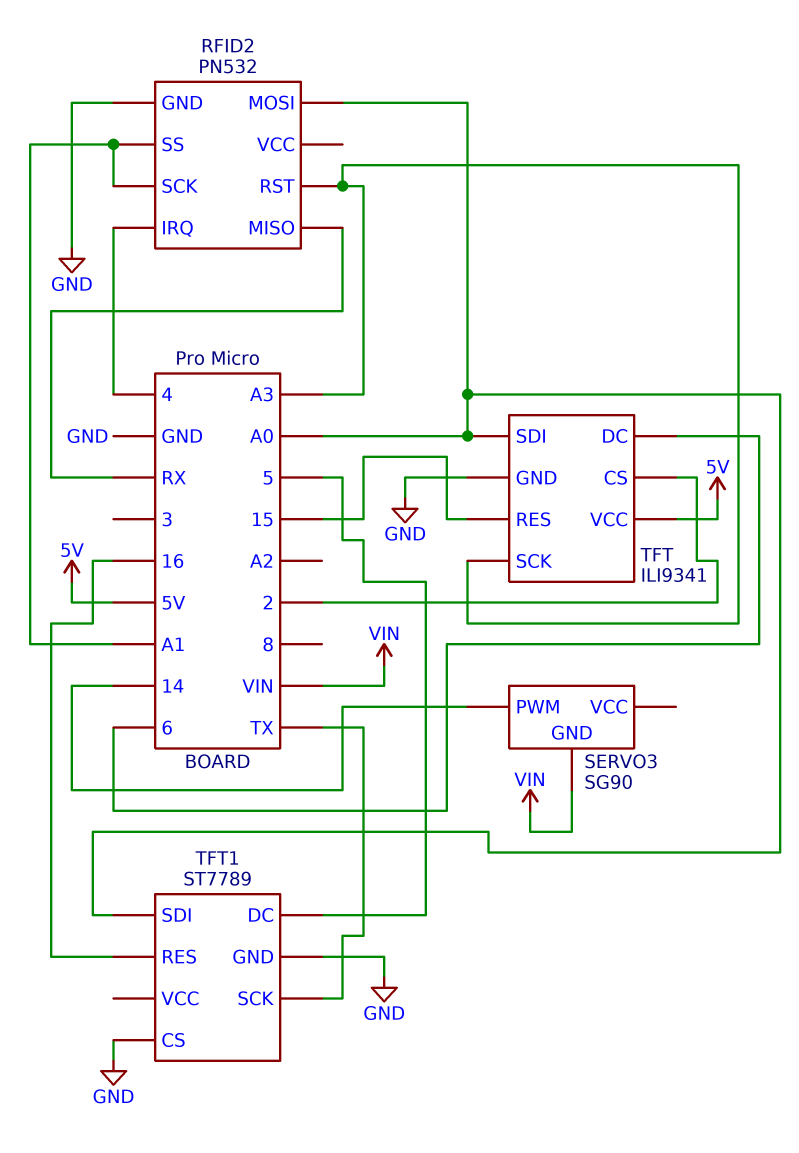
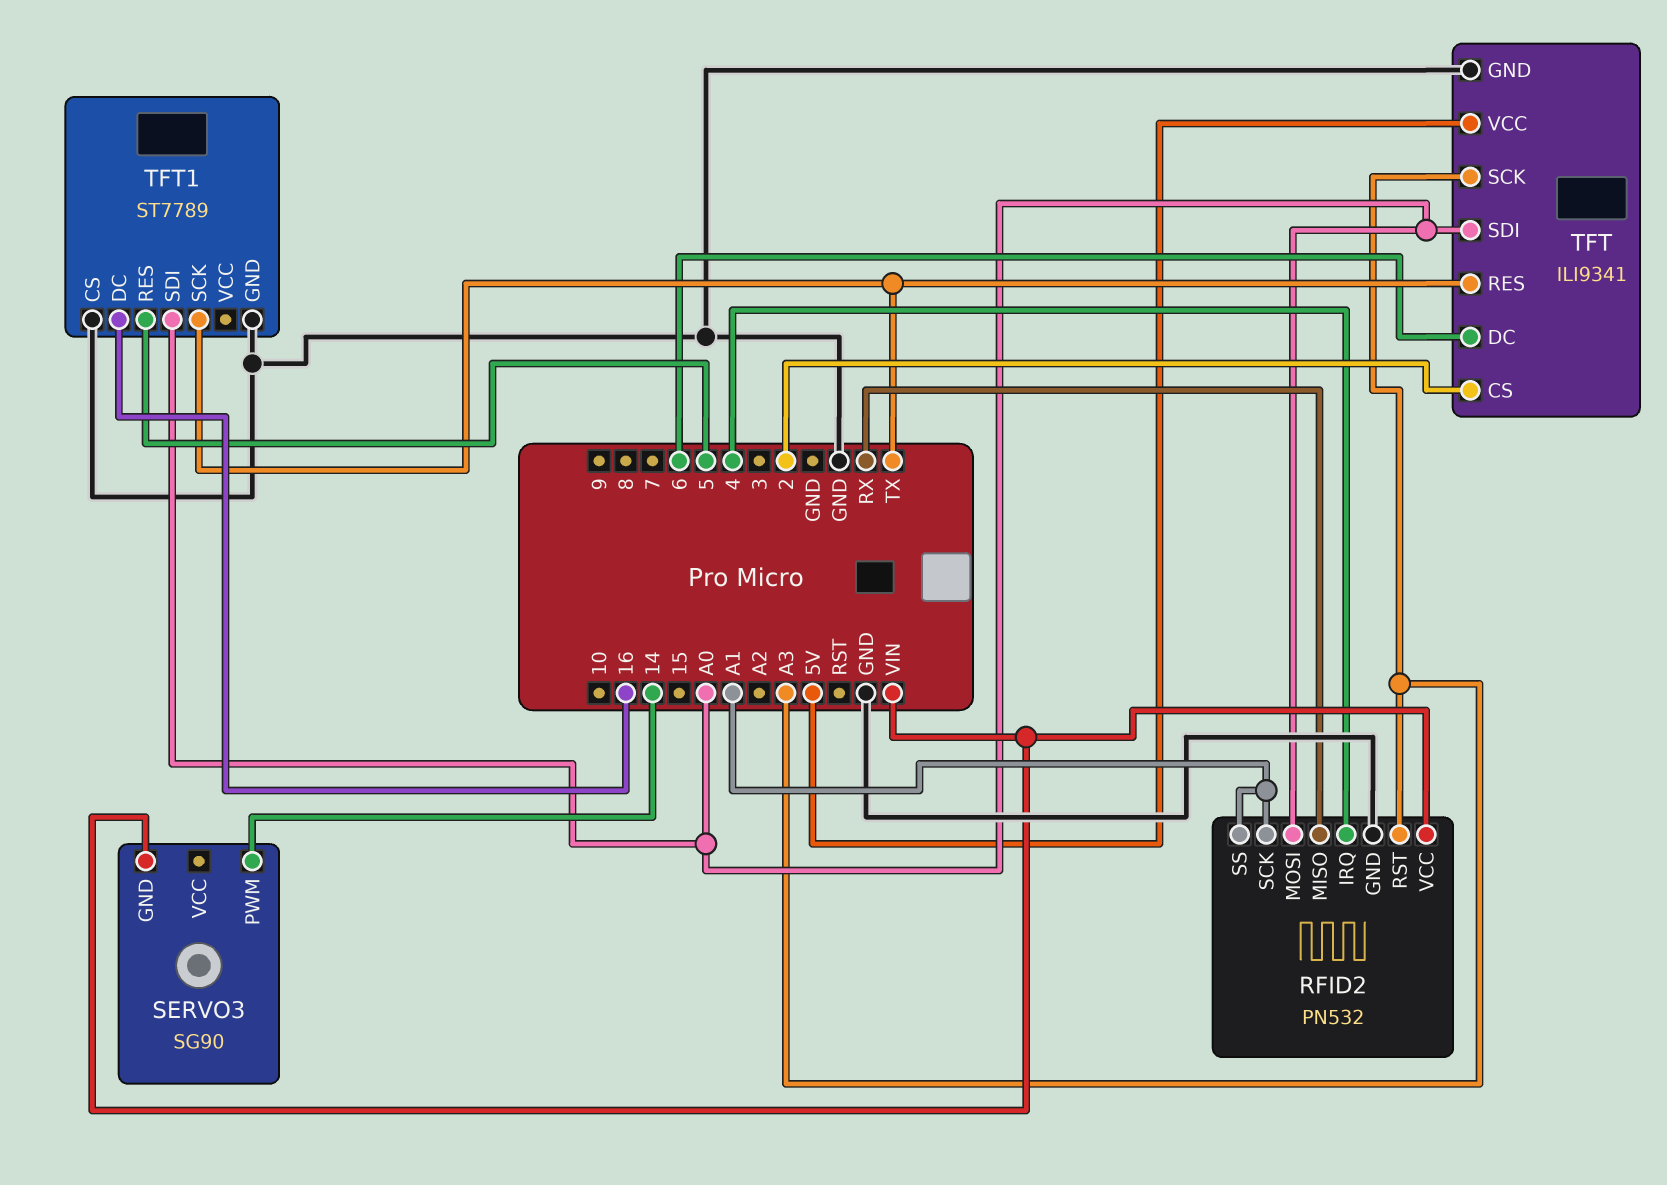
RFID2 pin VCC: none -> VIN
TFT pin RES: 15 -> TX
TFT1 pin DC: 5 -> 16
TFT1 pin RES: 16 -> 5

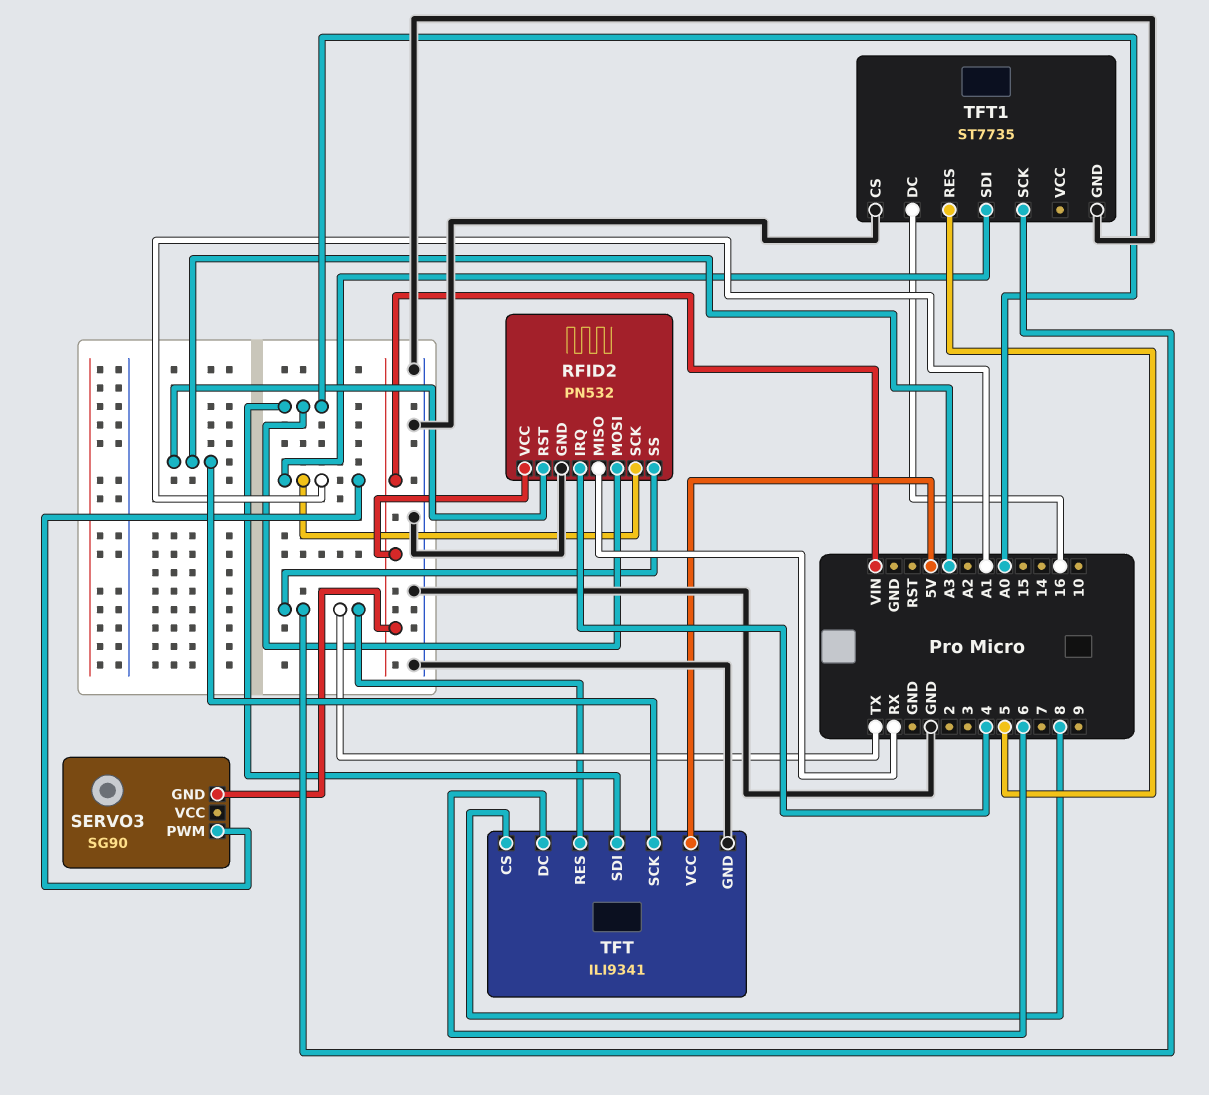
RFID2 pin SS: A1 -> TX
SERVO3 pin PWM: 14 -> A1
TFT pin CS: 2 -> 8
TFT1: ST7789 -> ST7735
TFT1 pin SDI: A0 -> A1

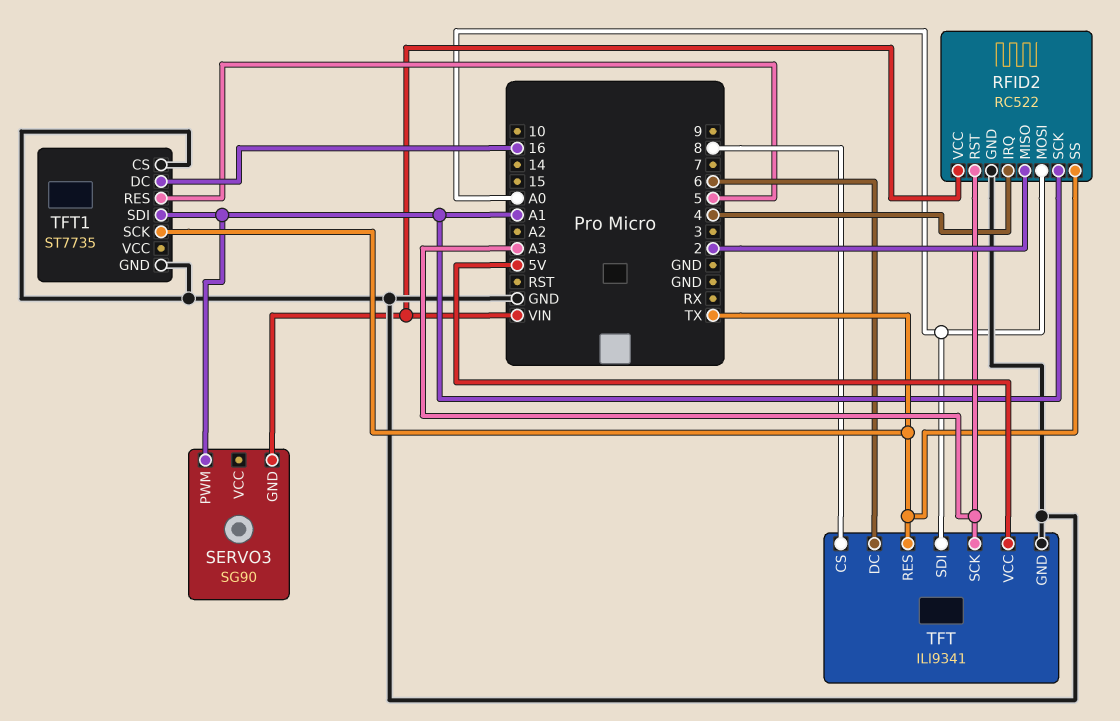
RFID2: PN532 -> RC522
RFID2 pin MISO: RX -> 2

